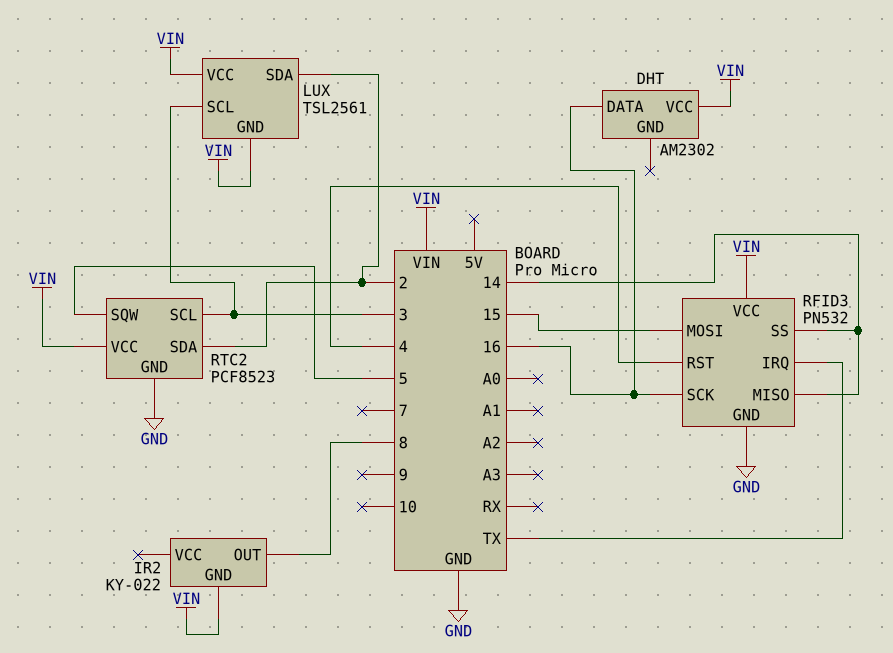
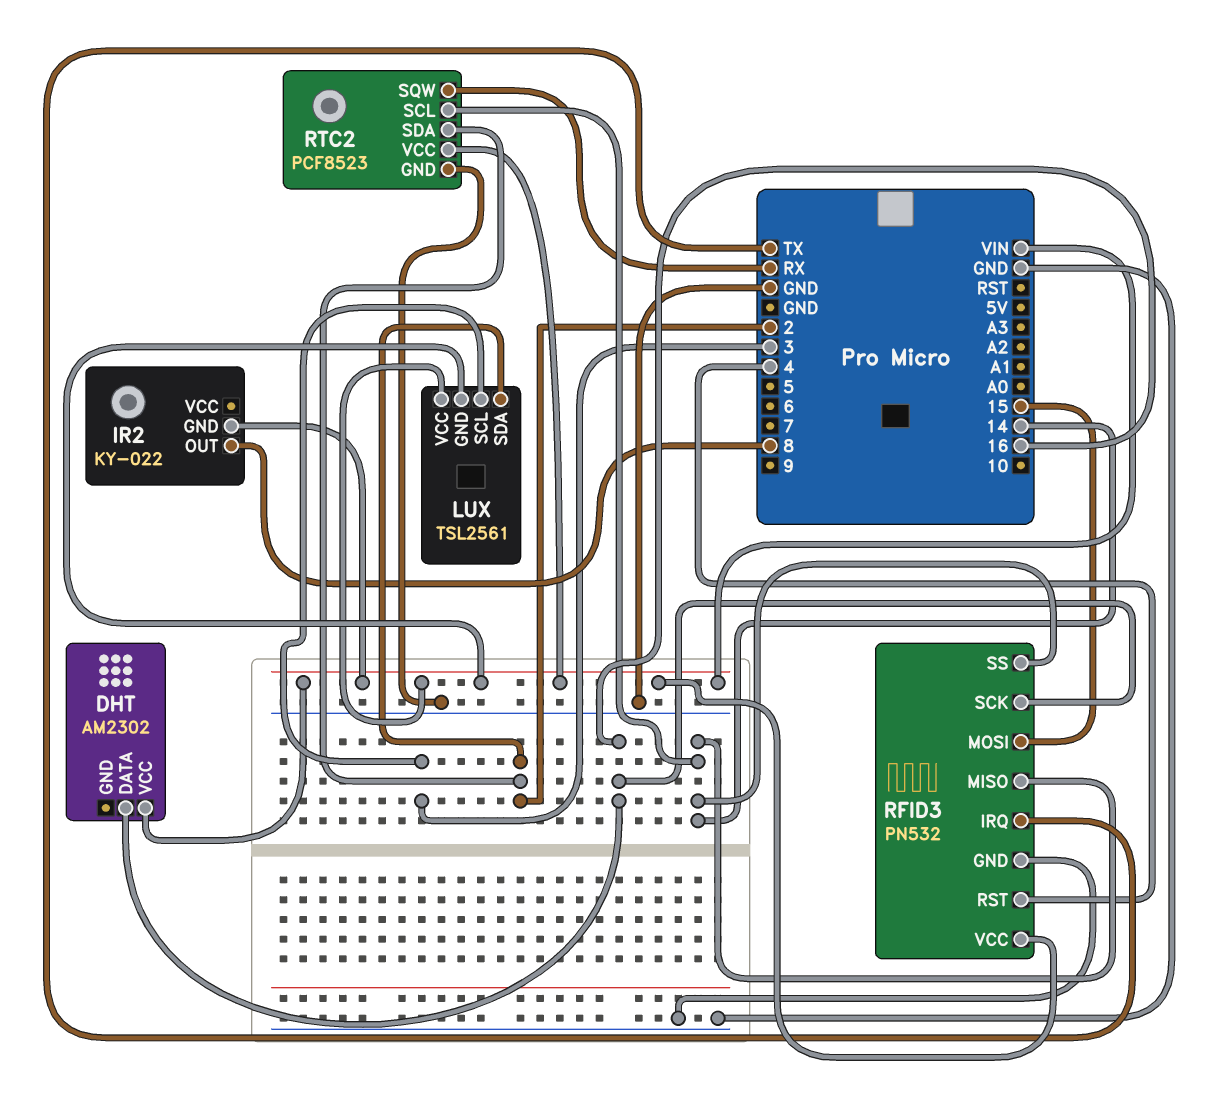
RTC2 pin SCL: 3 -> 14
RTC2 pin SQW: 5 -> RX

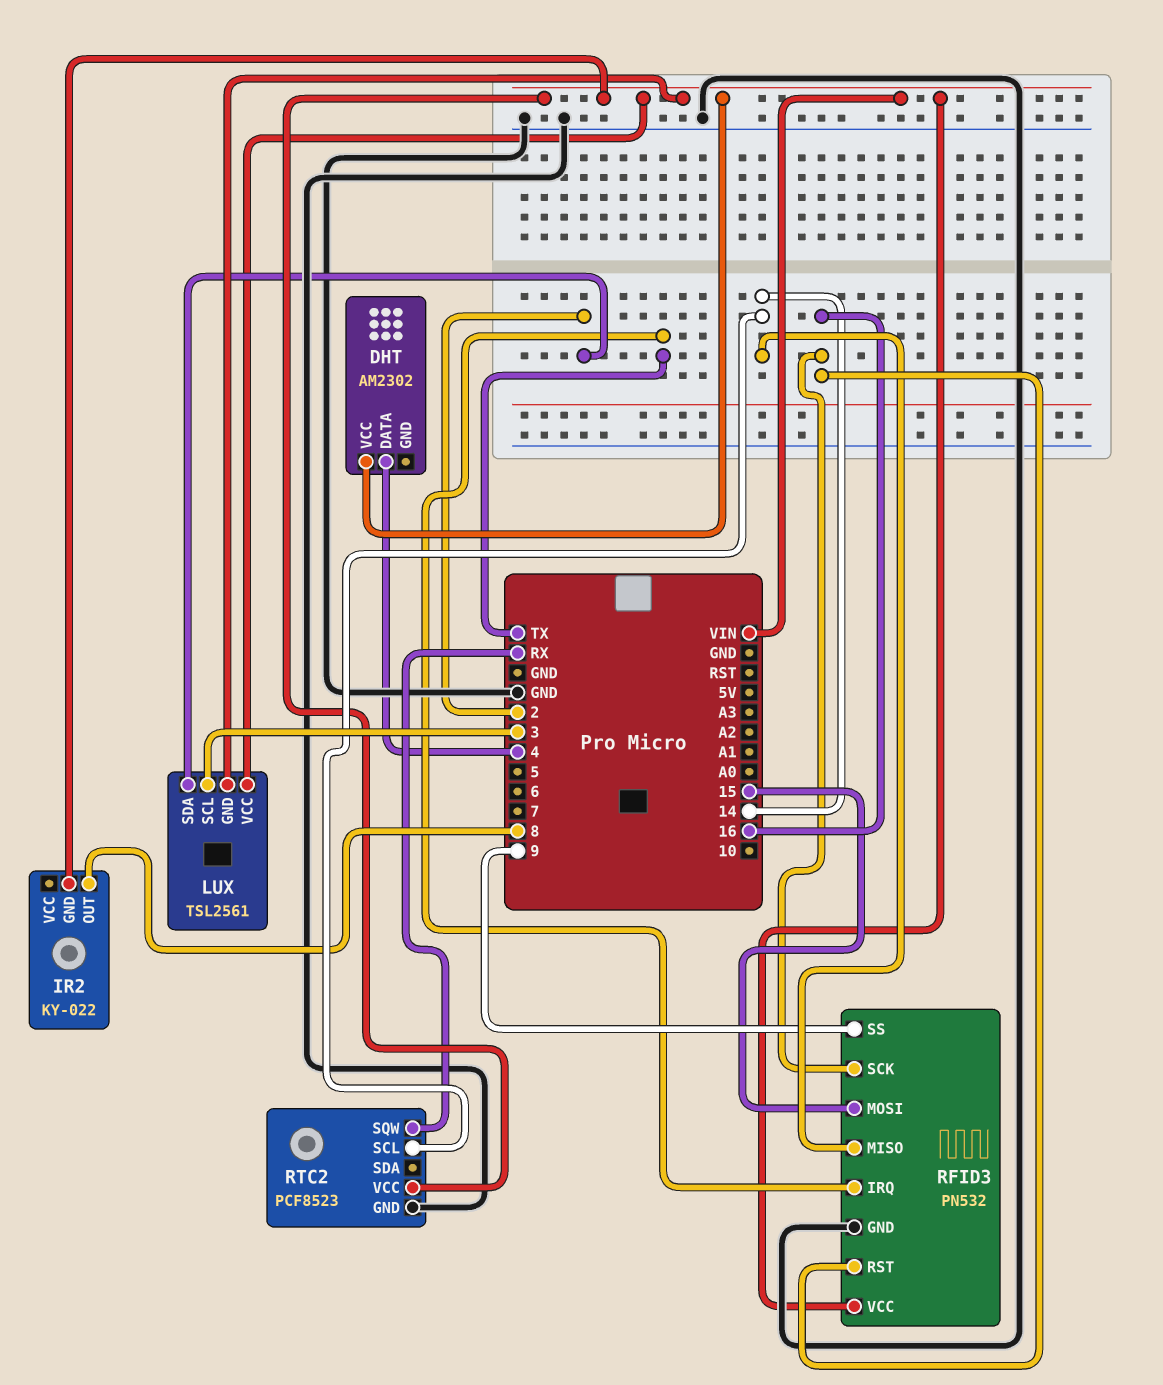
DHT pin DATA: 16 -> 4
RFID3 pin RST: 4 -> 16
RFID3 pin SS: 14 -> 9
RTC2 pin SDA: 2 -> none

